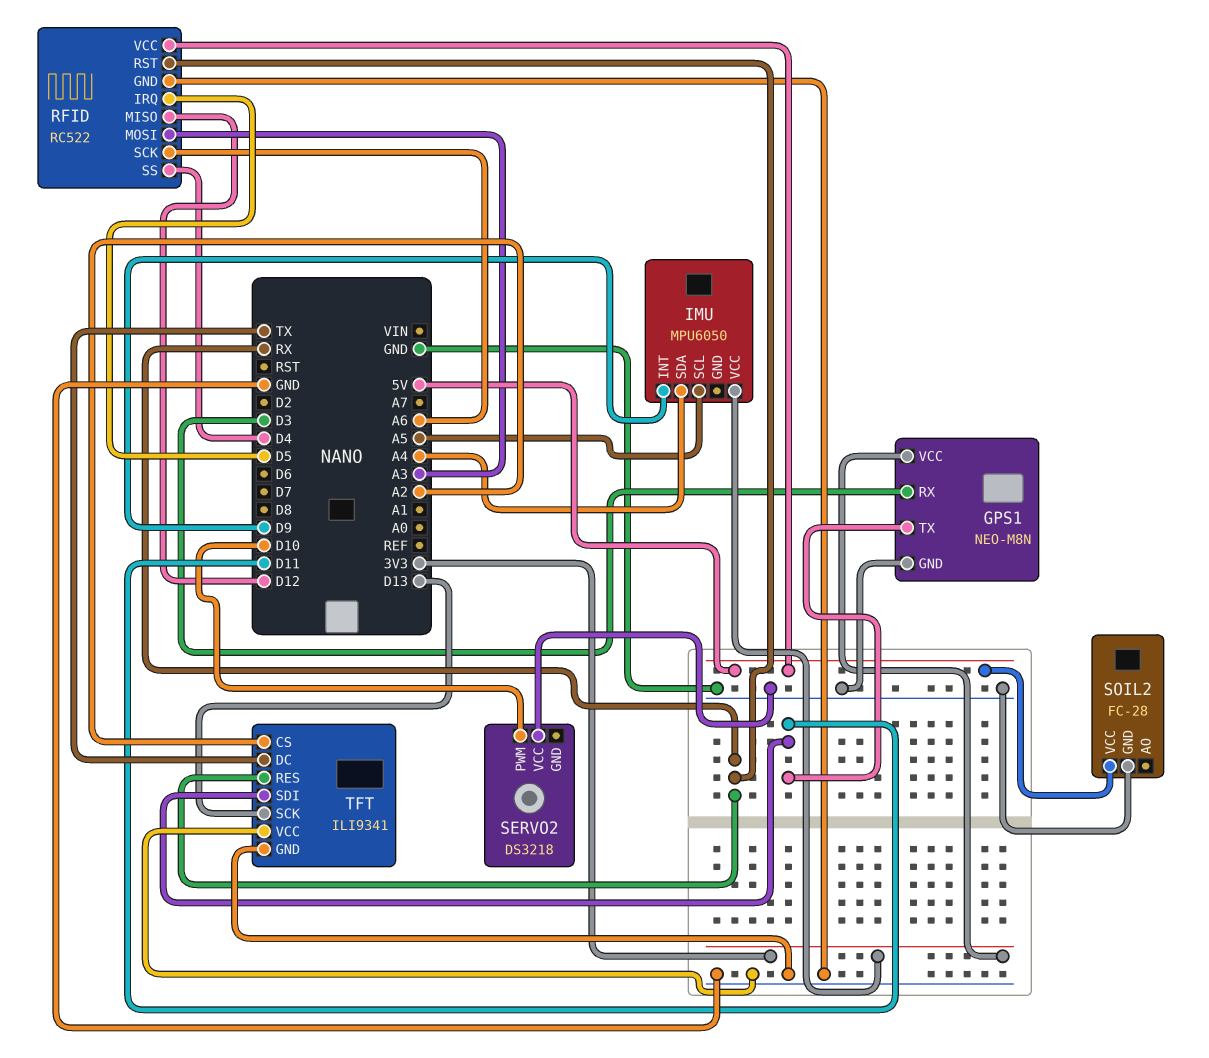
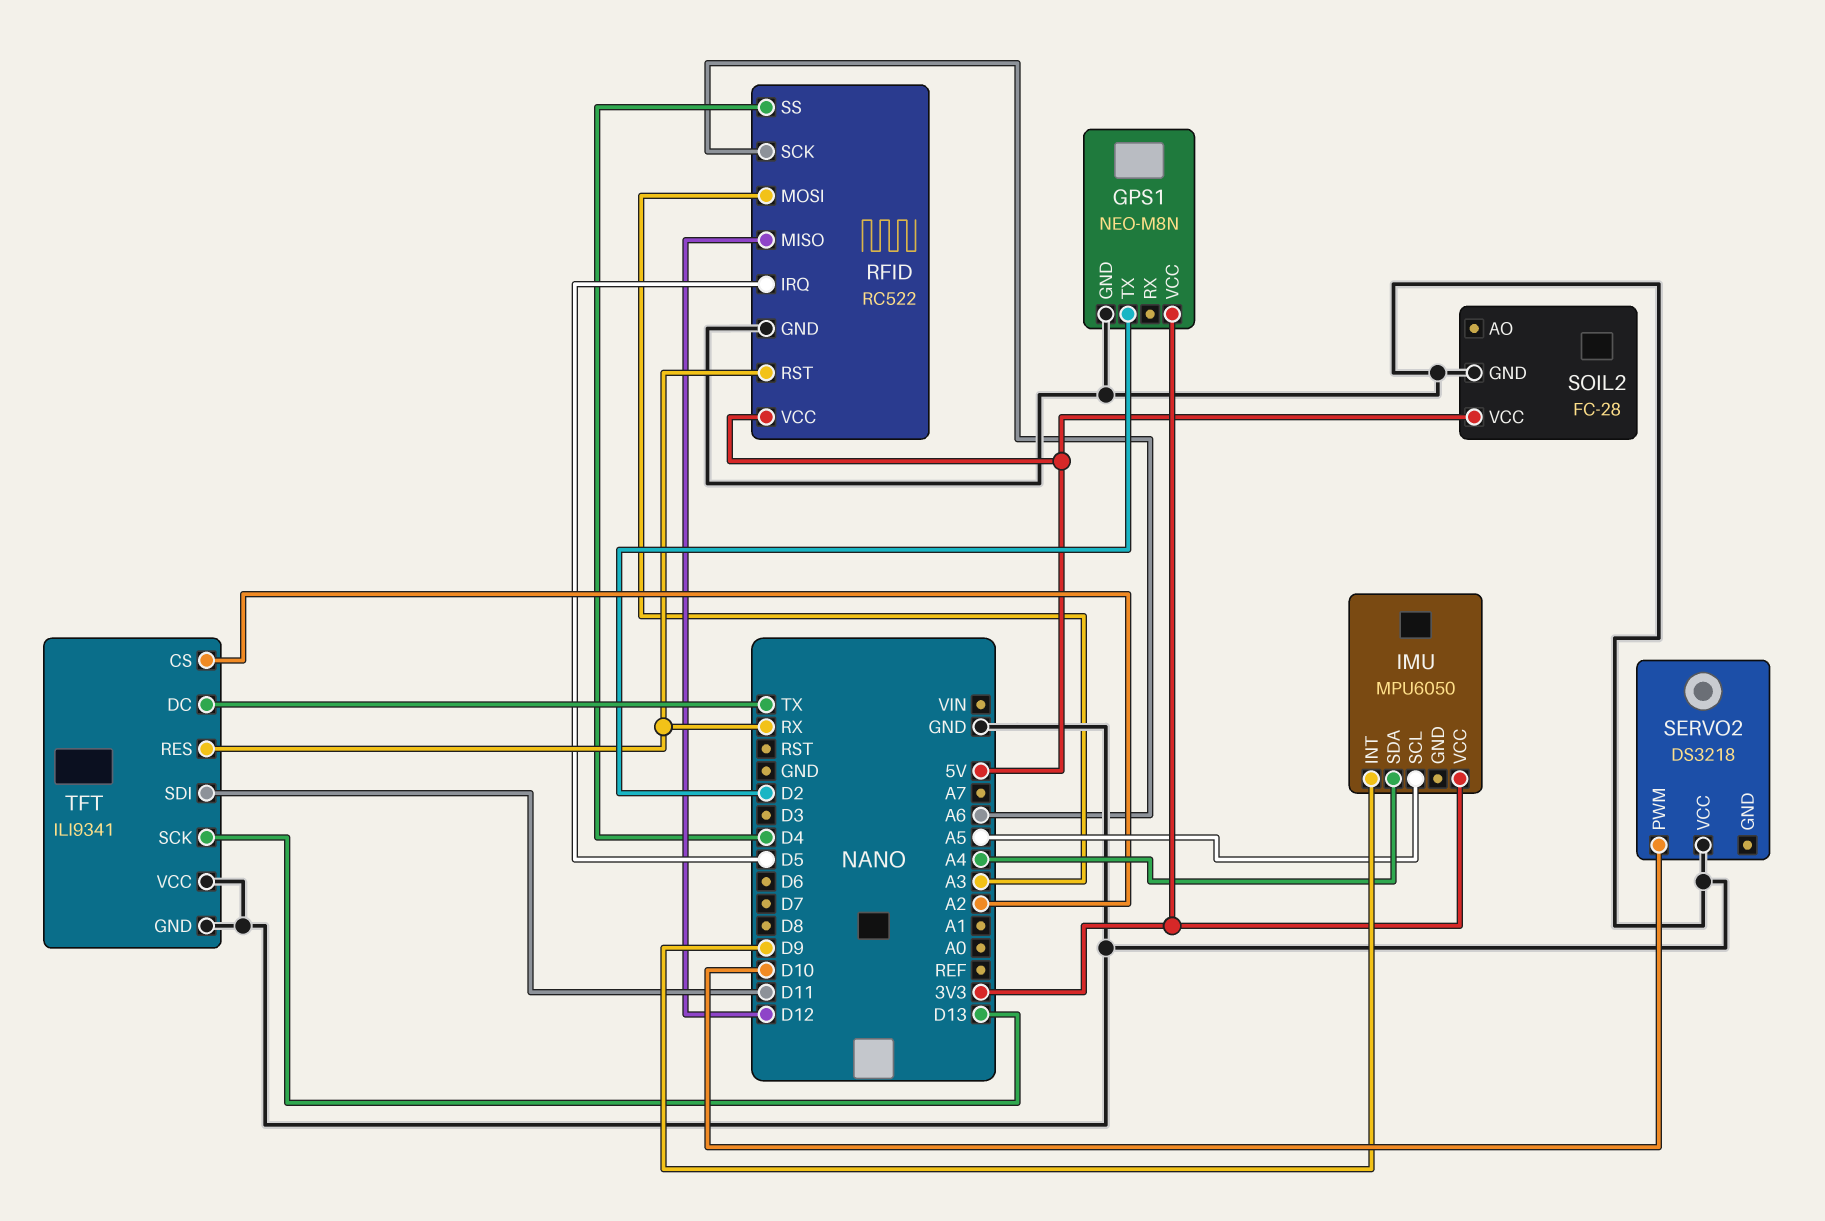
GPS1 pin RX: D3 -> none
GPS1 pin TX: D11 -> D2

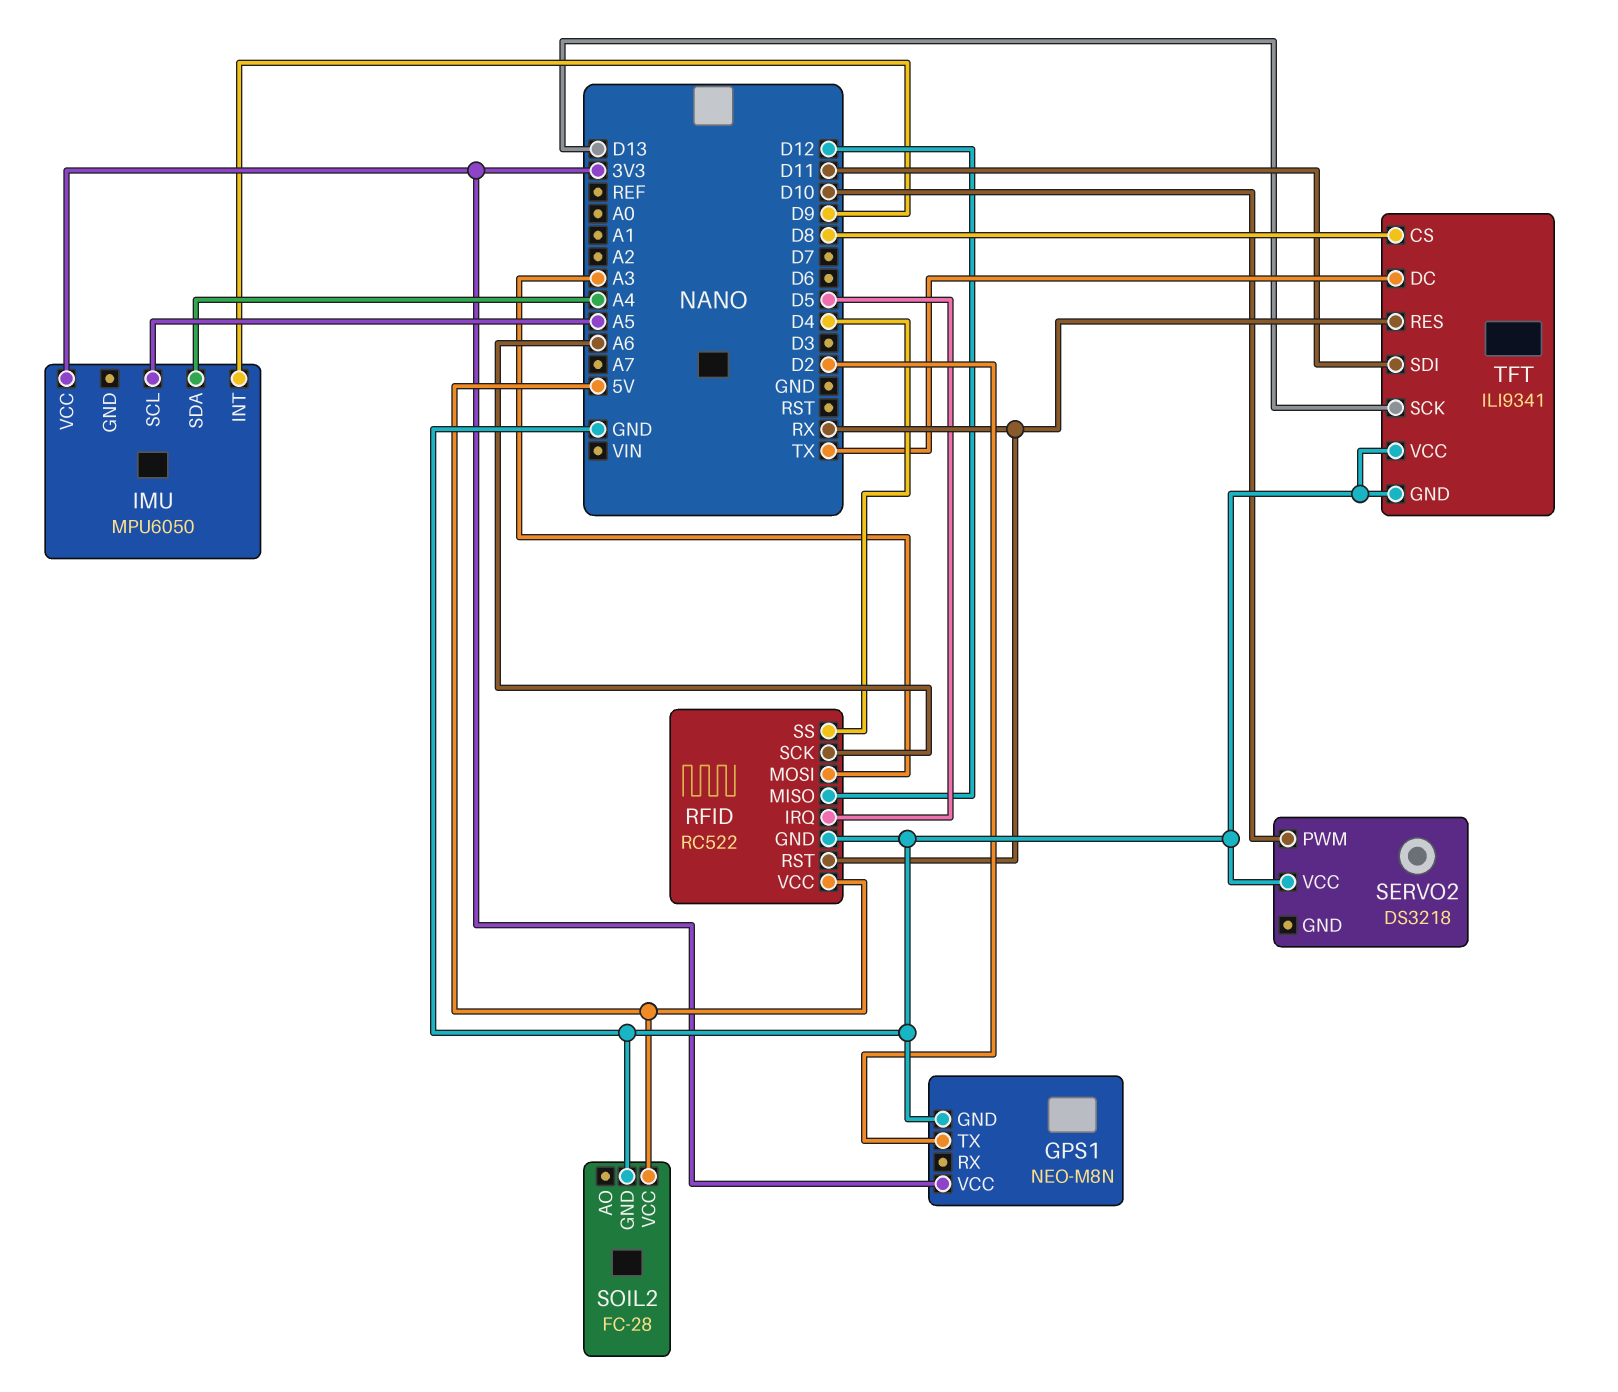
TFT pin CS: A2 -> D8

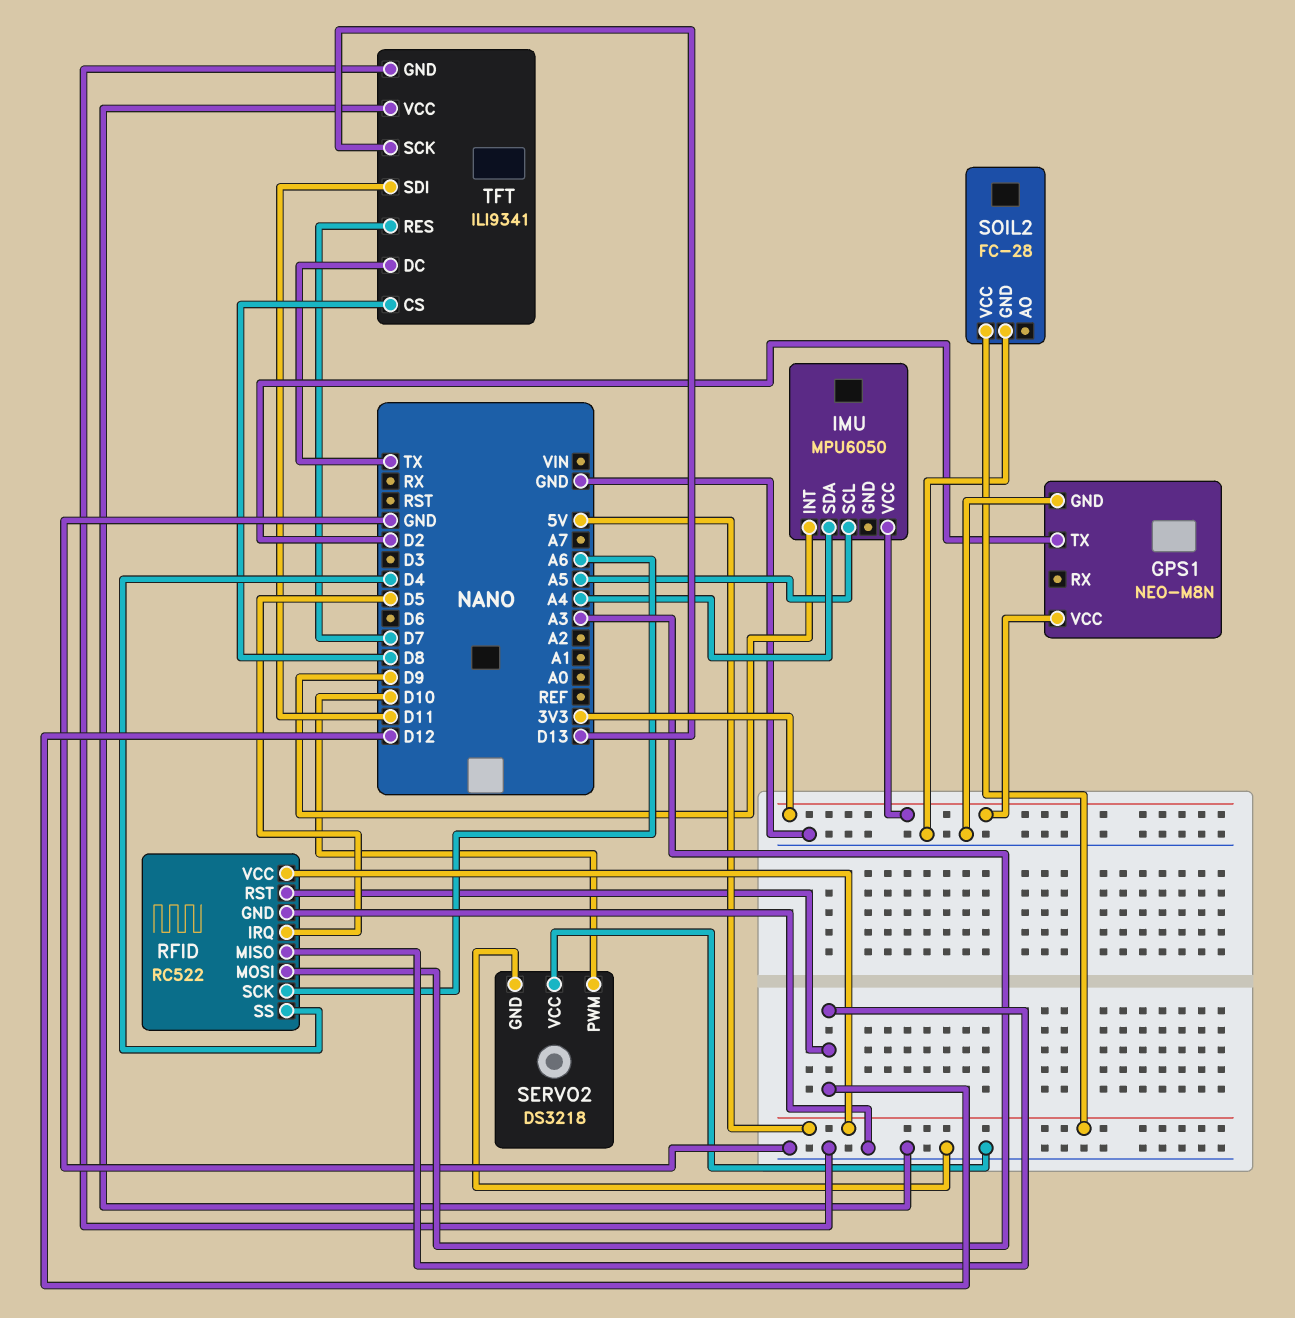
RFID pin RST: RX -> D12
SERVO2 pin GND: none -> GND
TFT pin RES: RX -> D7

